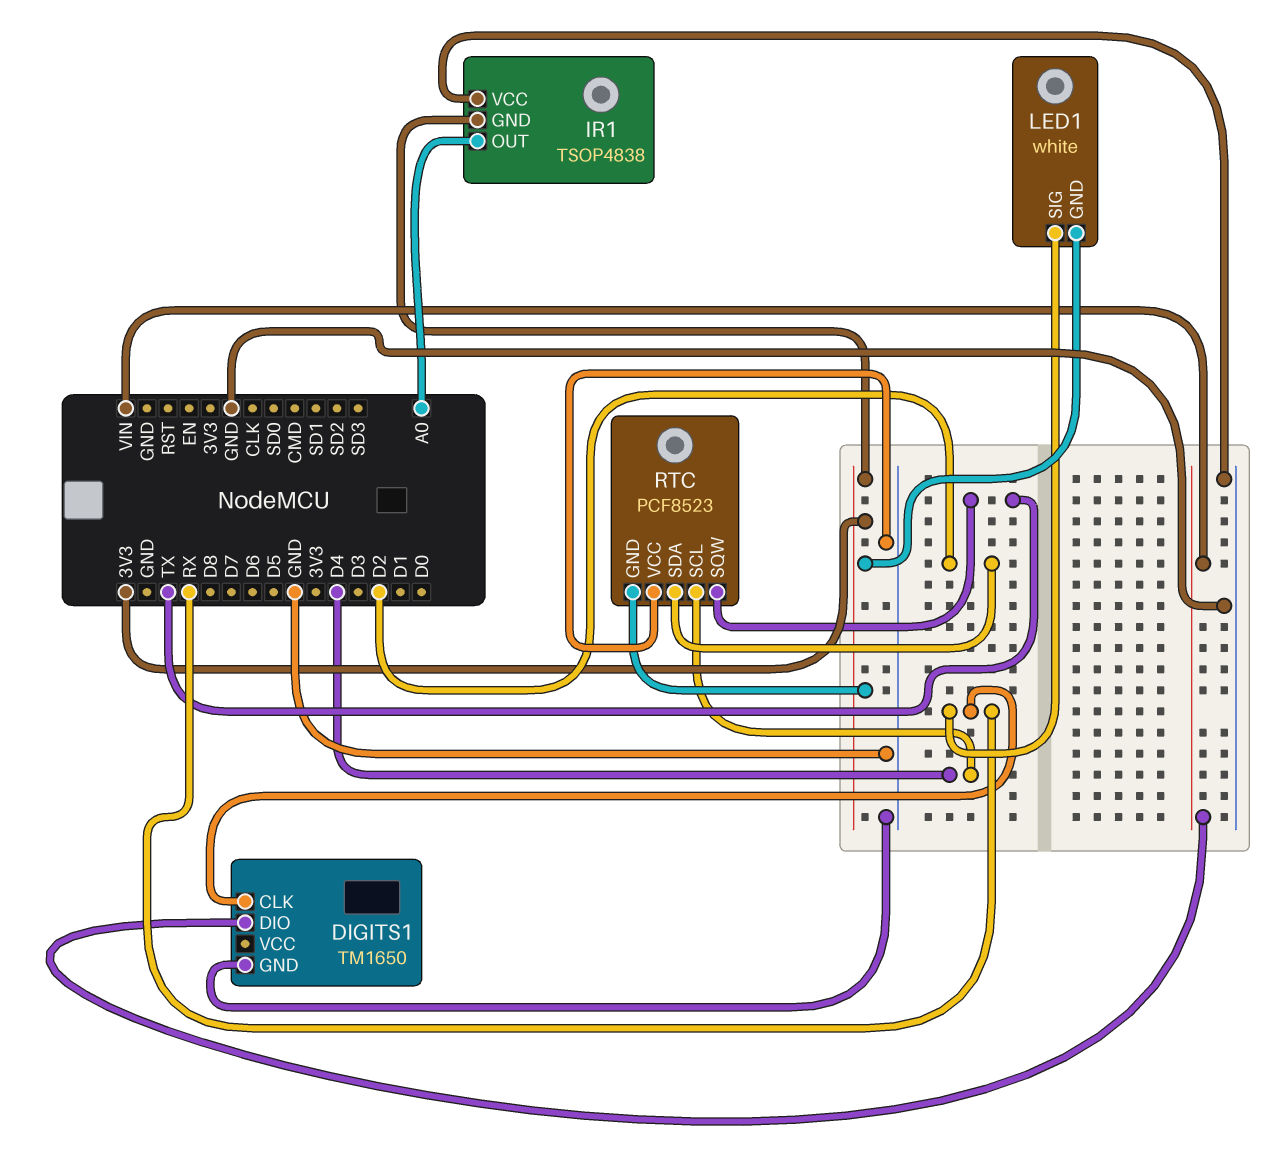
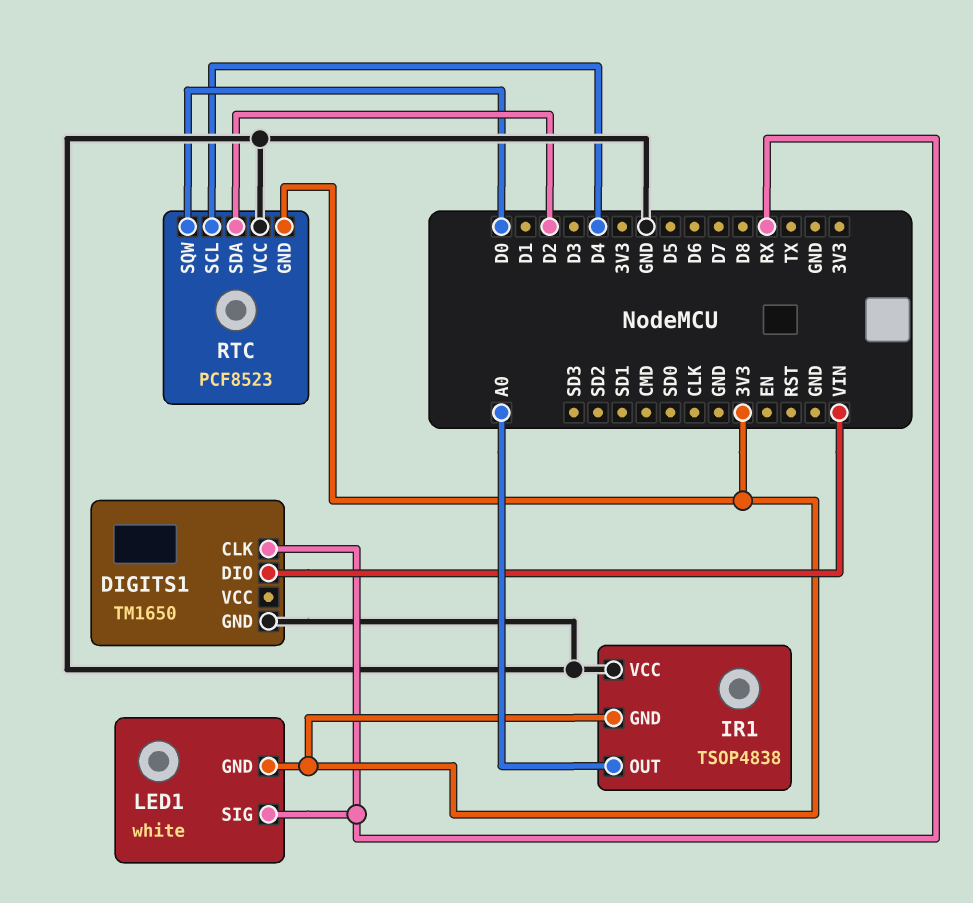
RTC pin SQW: TX -> D0

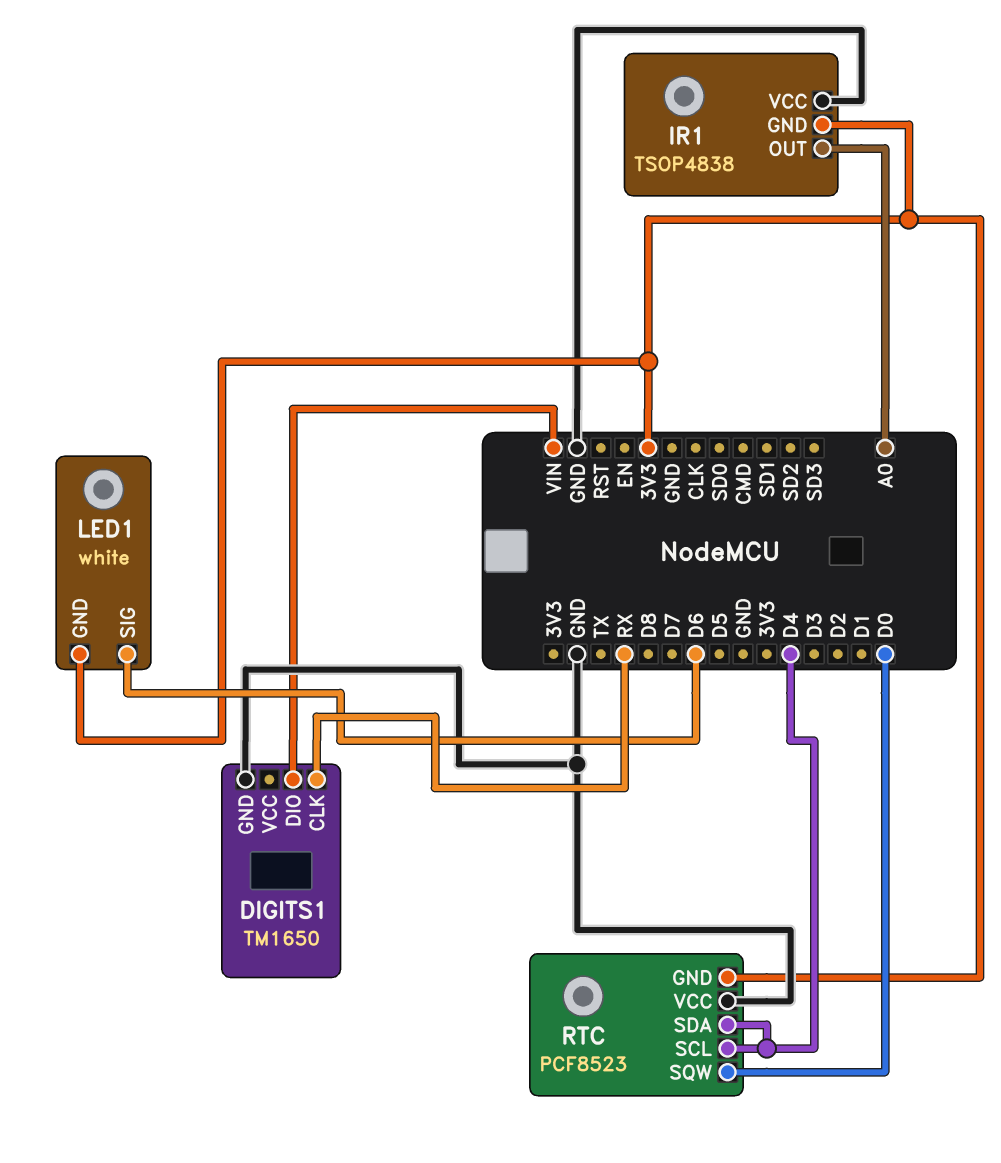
LED1 pin SIG: RX -> D6
RTC pin SDA: D2 -> D4

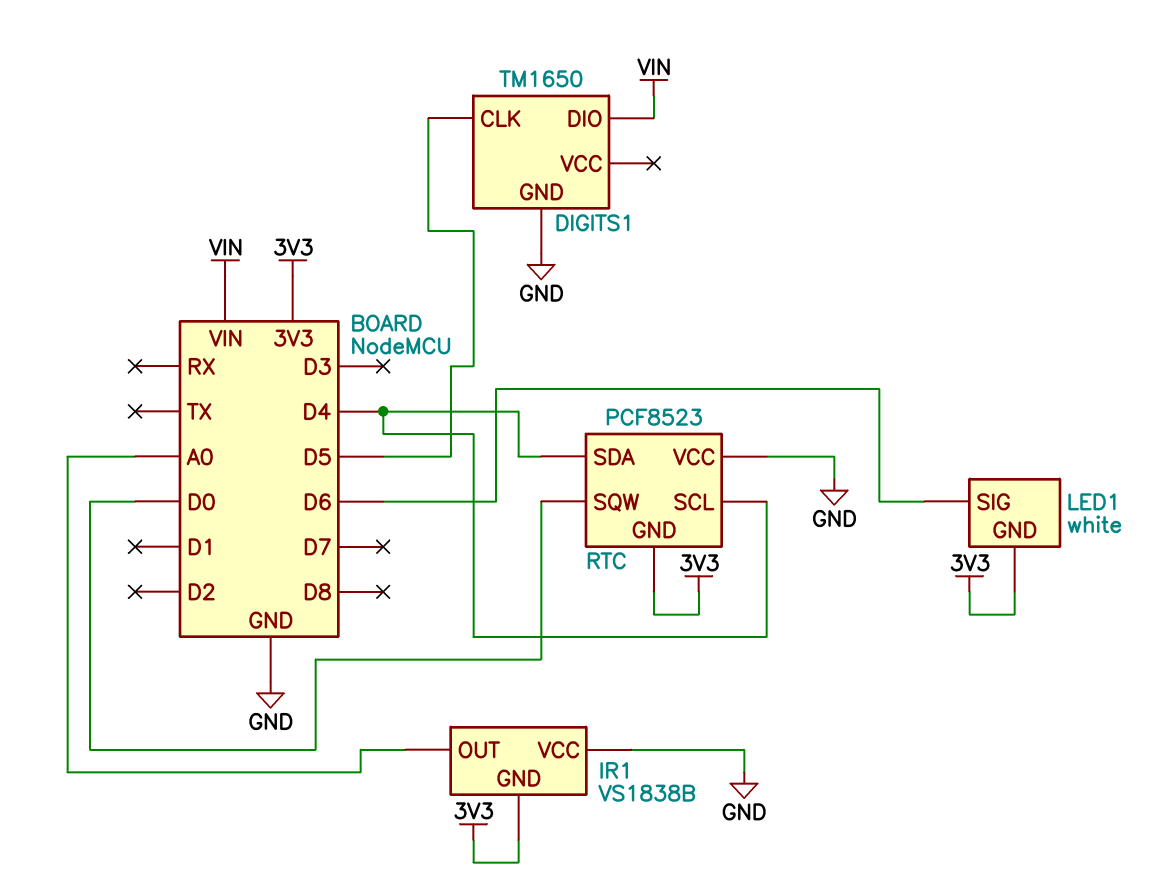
DIGITS1 pin CLK: RX -> D5
IR1: TSOP4838 -> VS1838B

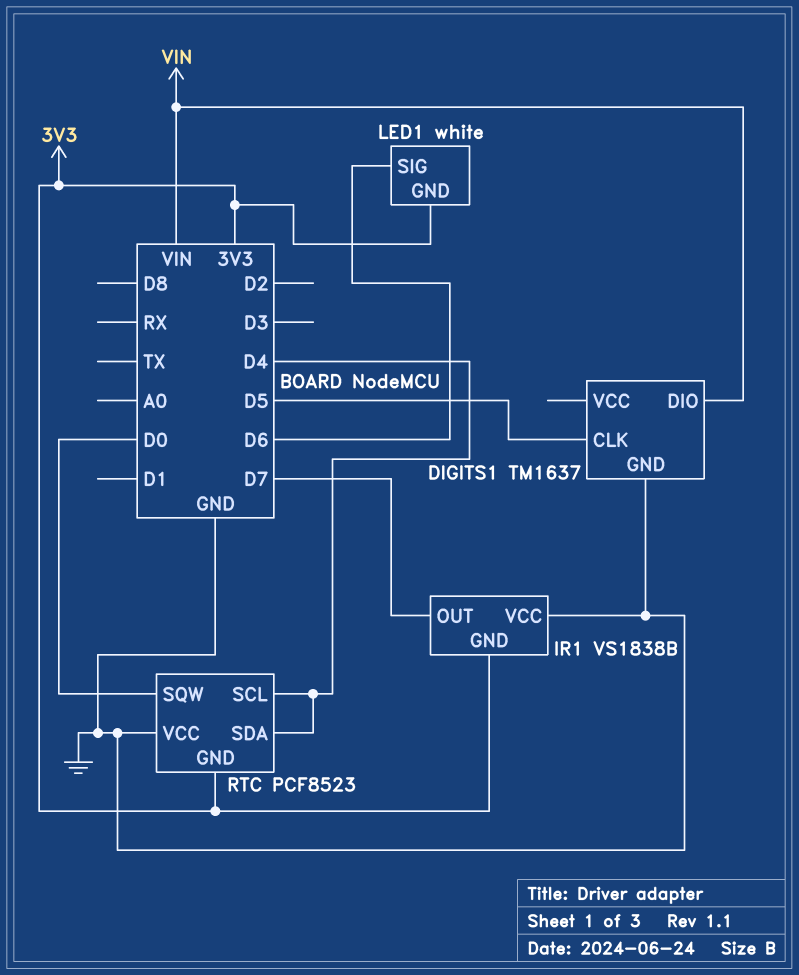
DIGITS1: TM1650 -> TM1637
IR1 pin OUT: A0 -> D7

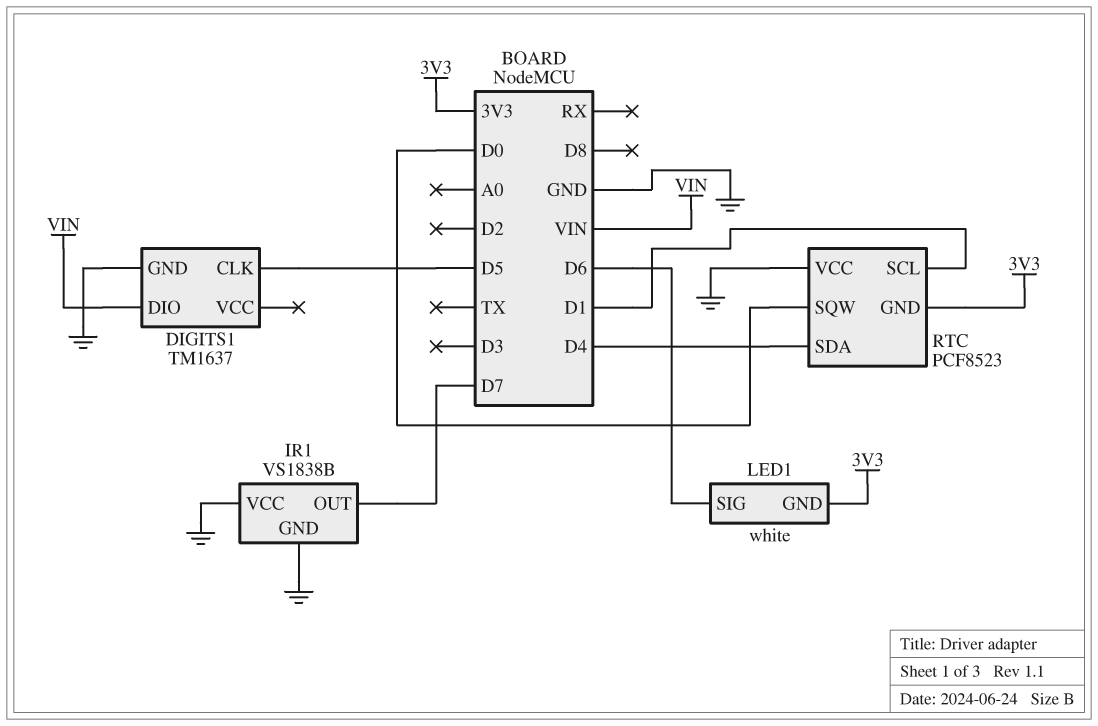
IR1 pin GND: 3V3 -> GND
RTC pin SCL: D4 -> D1

